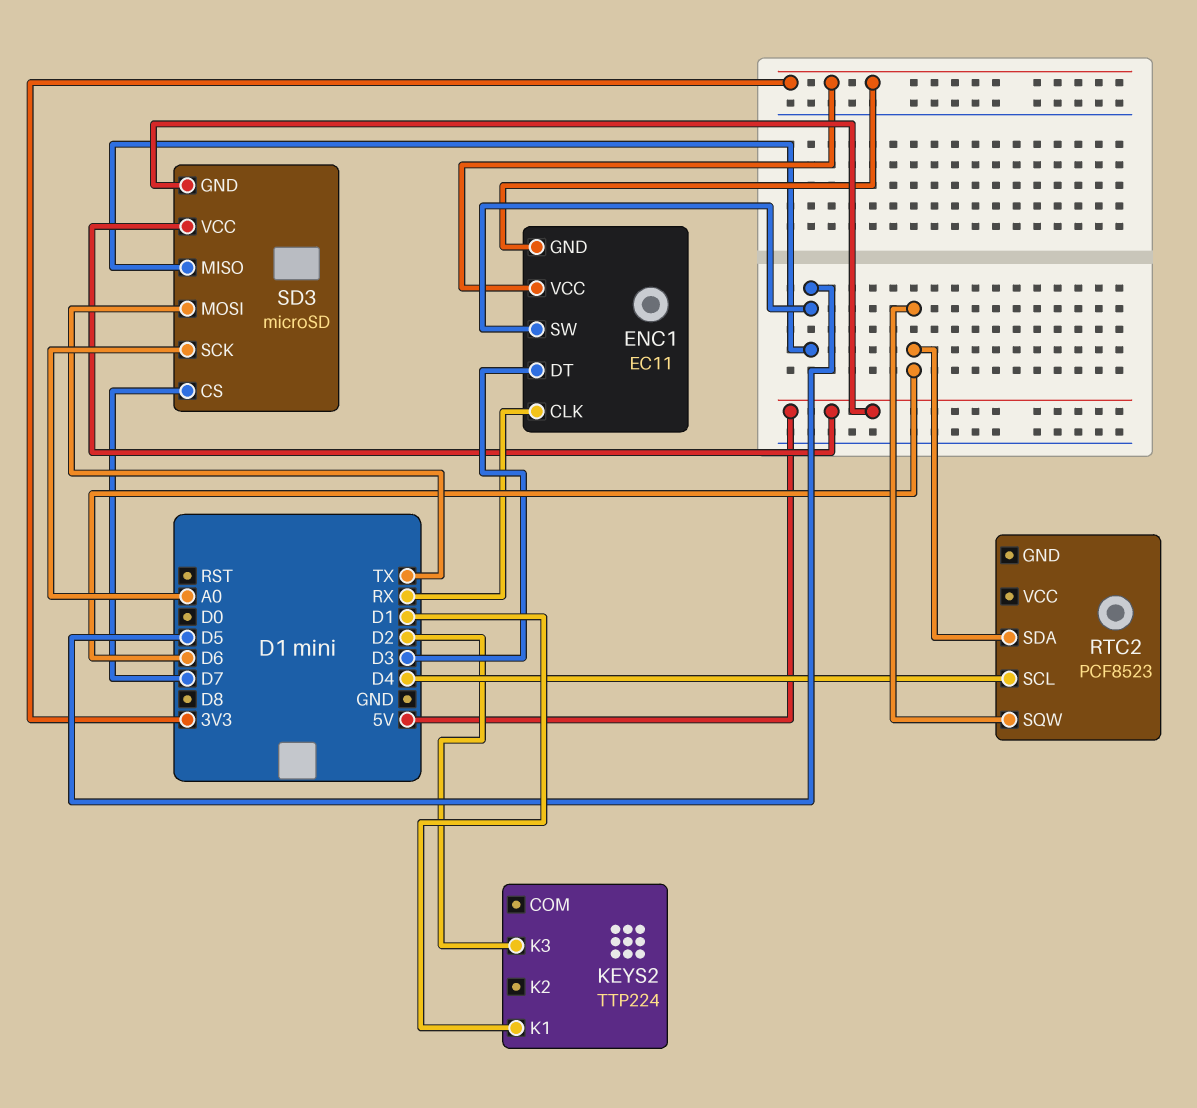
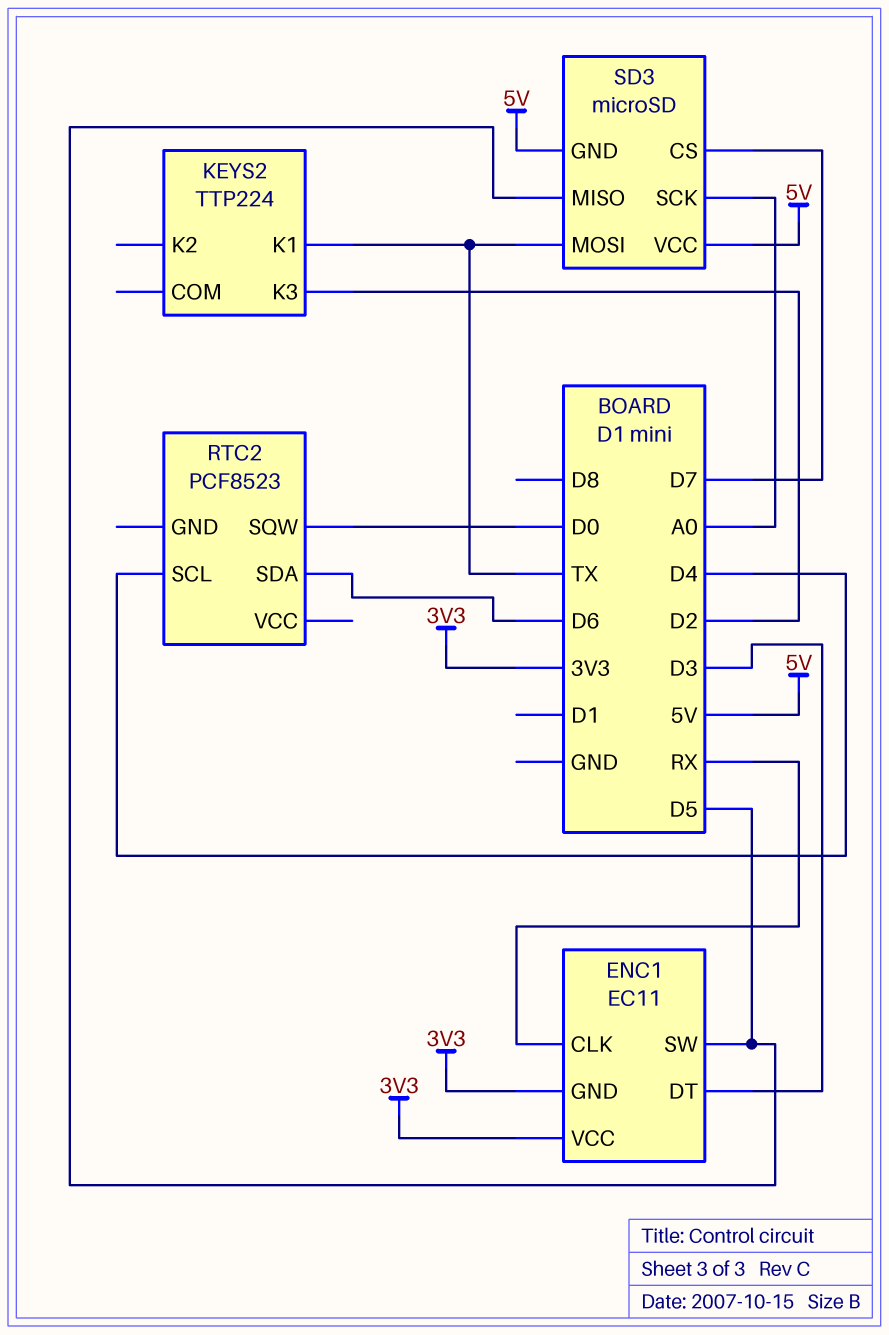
KEYS2 pin K1: D1 -> TX
RTC2 pin SQW: D6 -> D0

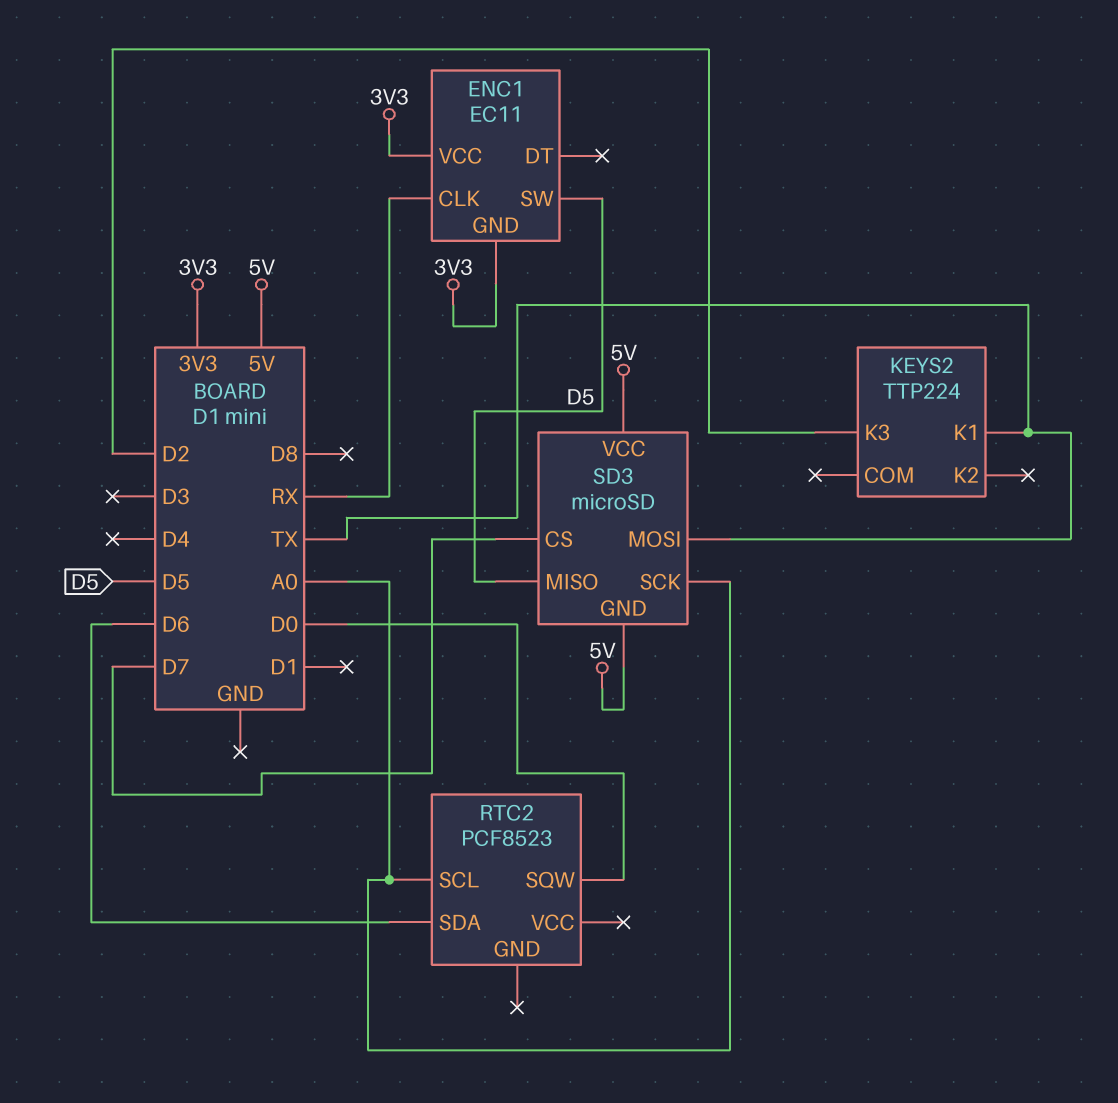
ENC1 pin DT: D3 -> none
RTC2 pin SCL: D4 -> A0

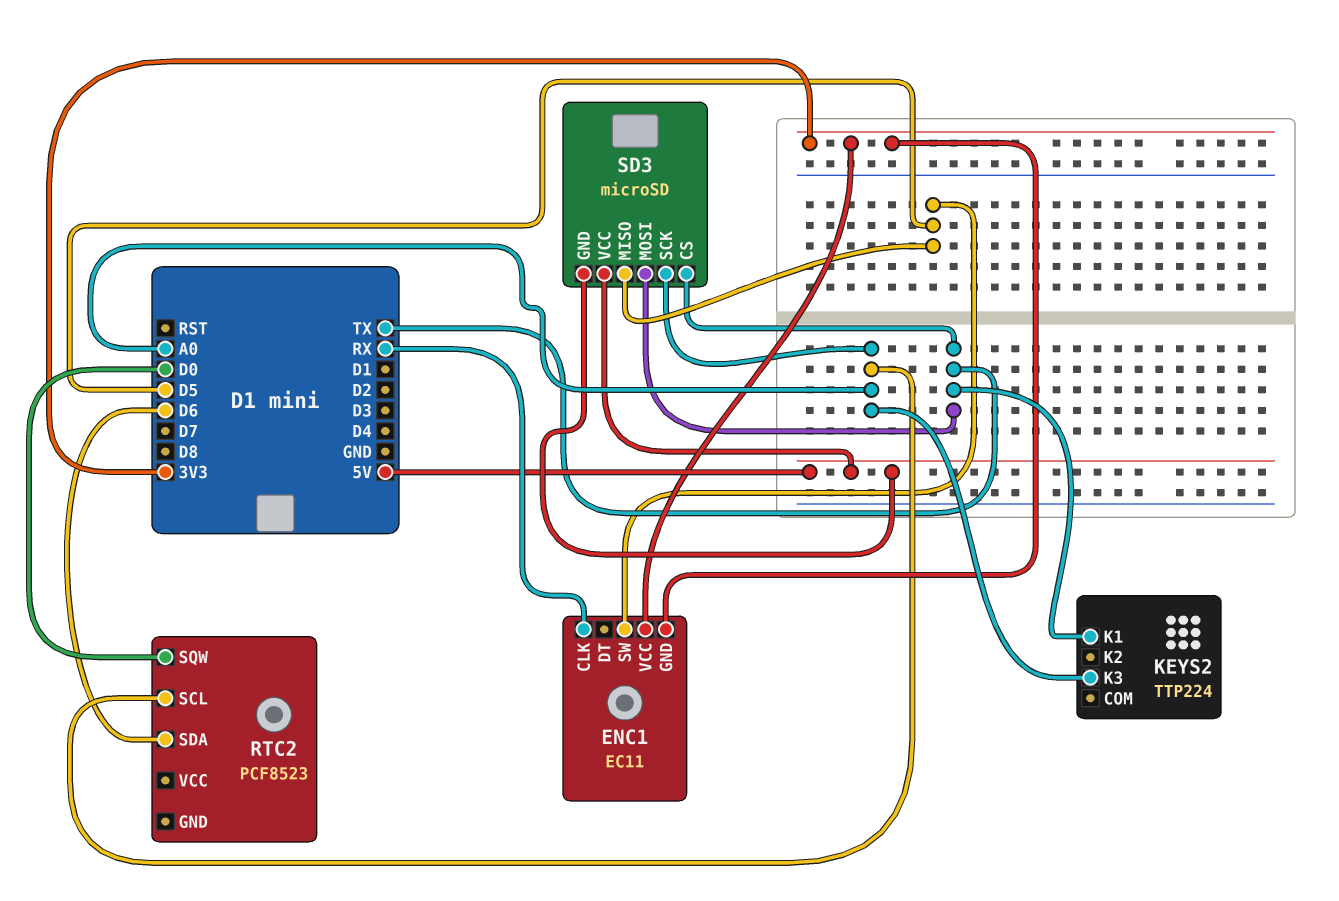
KEYS2 pin K3: D2 -> A0
SD3 pin CS: D7 -> TX

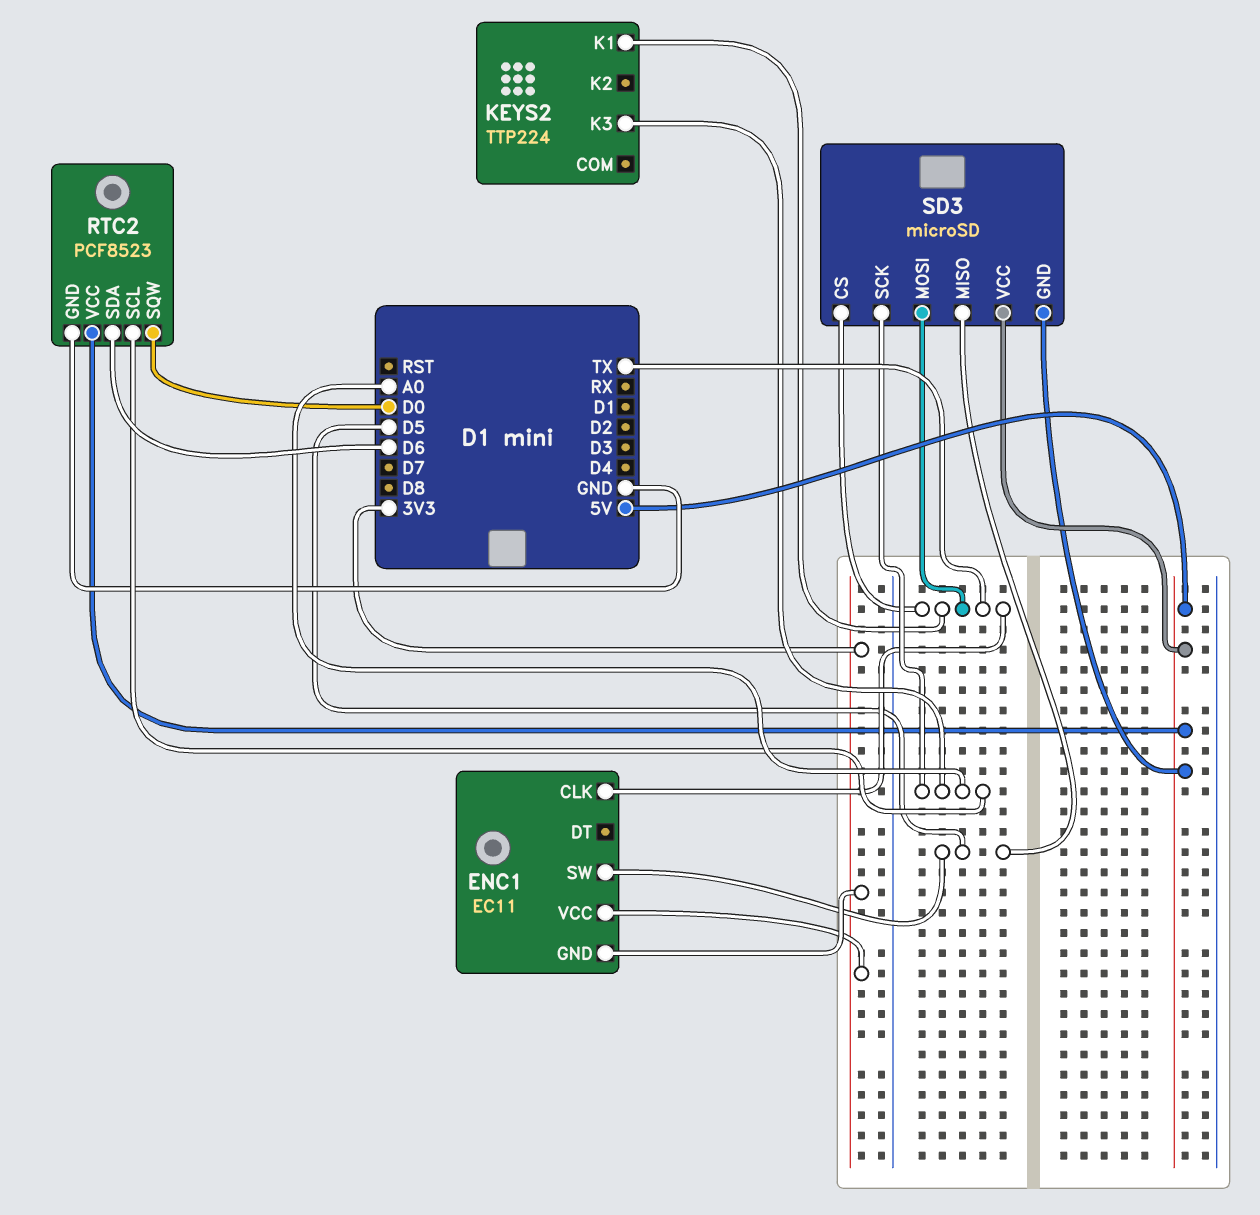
ENC1 pin CLK: RX -> TX
RTC2 pin GND: none -> GND
RTC2 pin VCC: none -> 5V

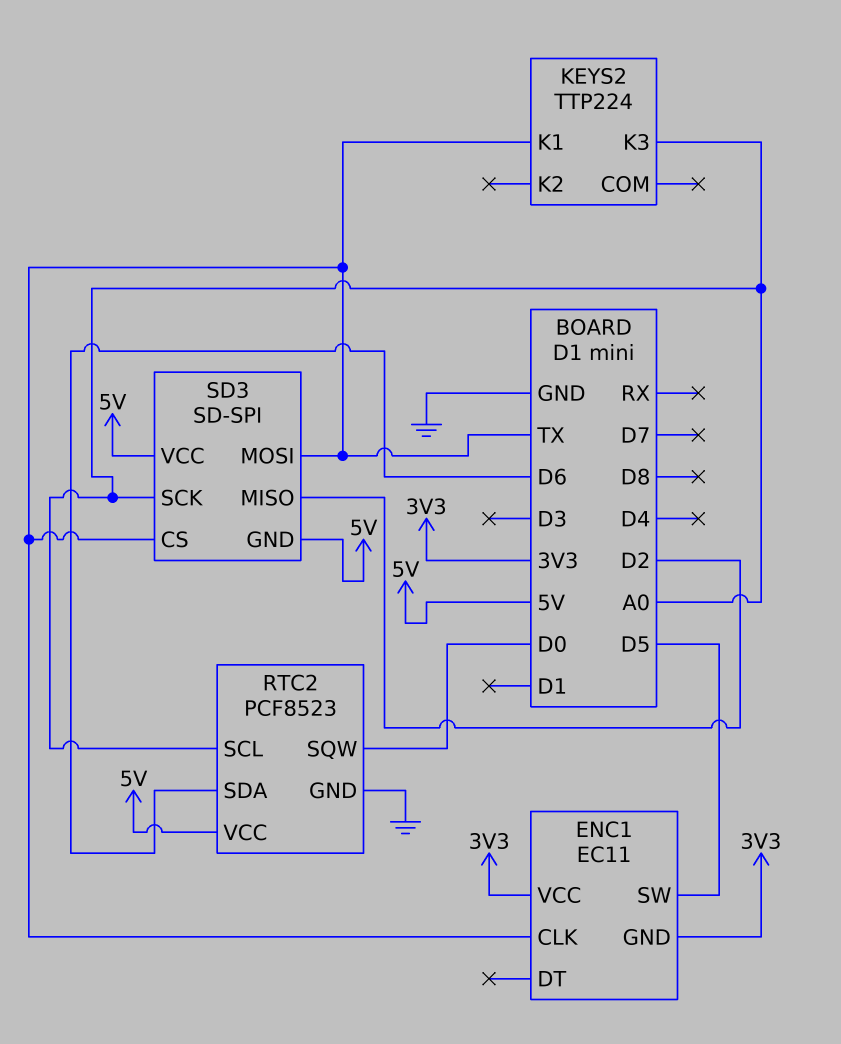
SD3: microSD -> SD-SPI
SD3 pin MISO: D5 -> D2

